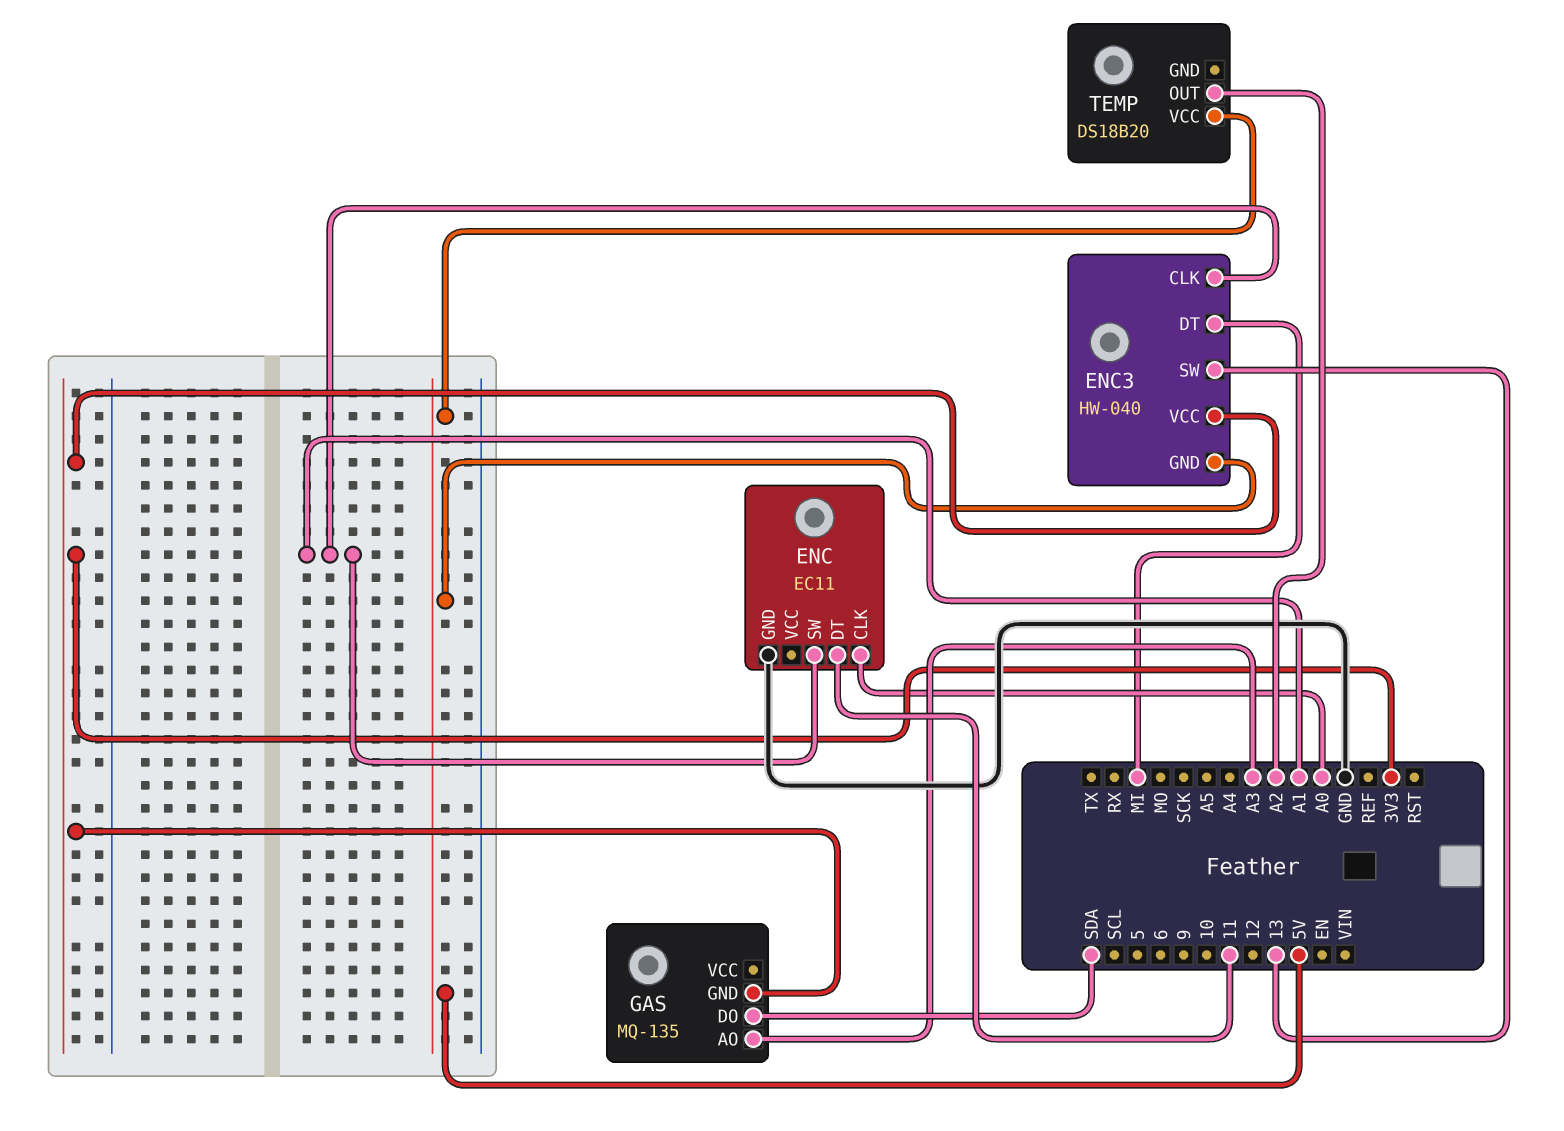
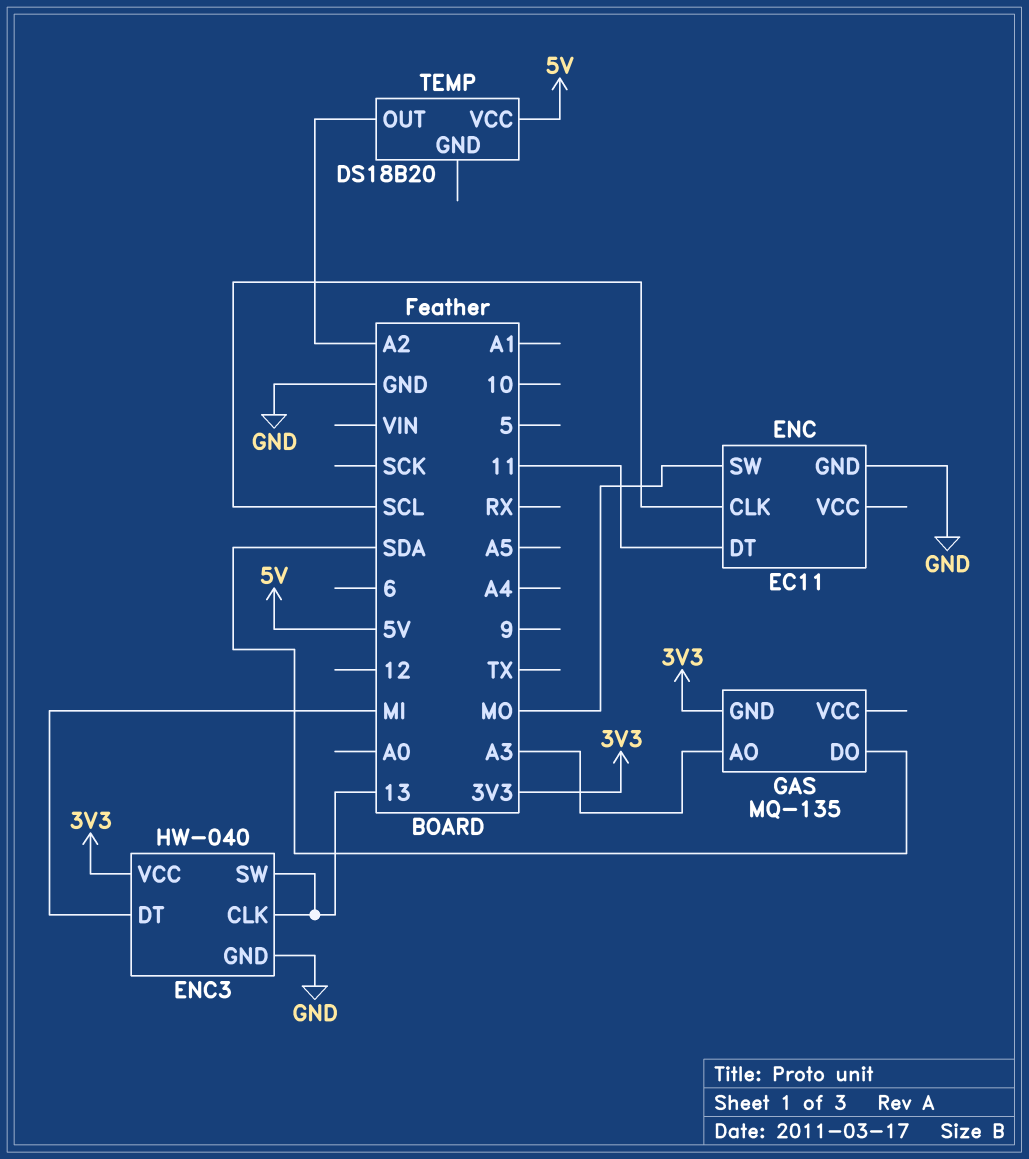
ENC pin CLK: A0 -> SCL
ENC pin SW: A1 -> MO
ENC3 pin CLK: A1 -> 13
ENC3 pin GND: 5V -> GND

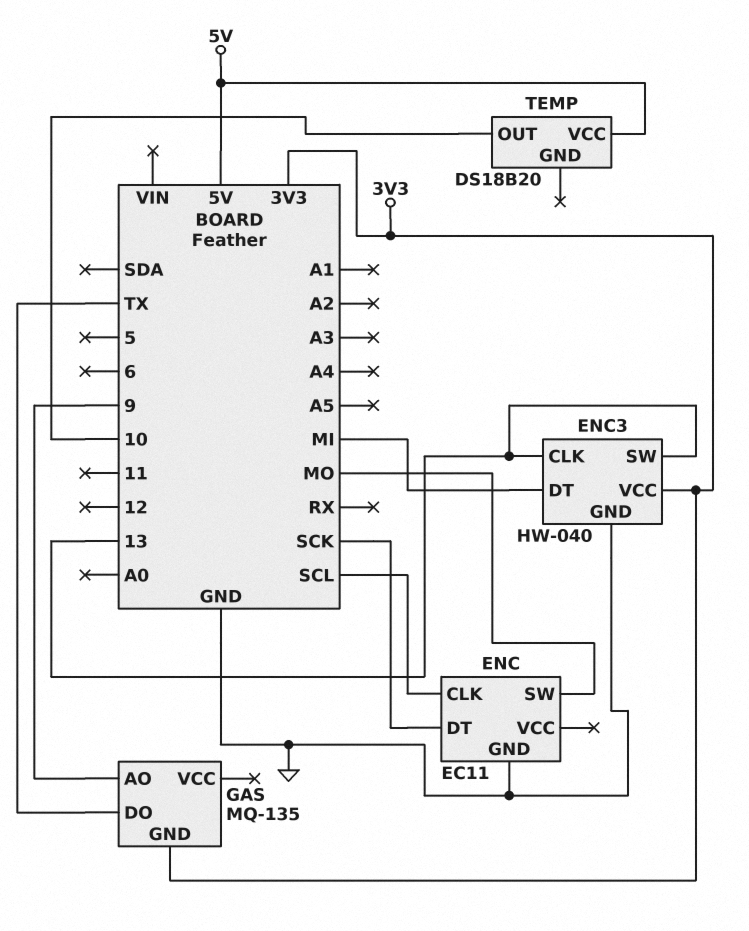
ENC pin DT: 11 -> SCK
GAS pin AO: A3 -> 9
GAS pin DO: SDA -> TX
TEMP pin OUT: A2 -> 10

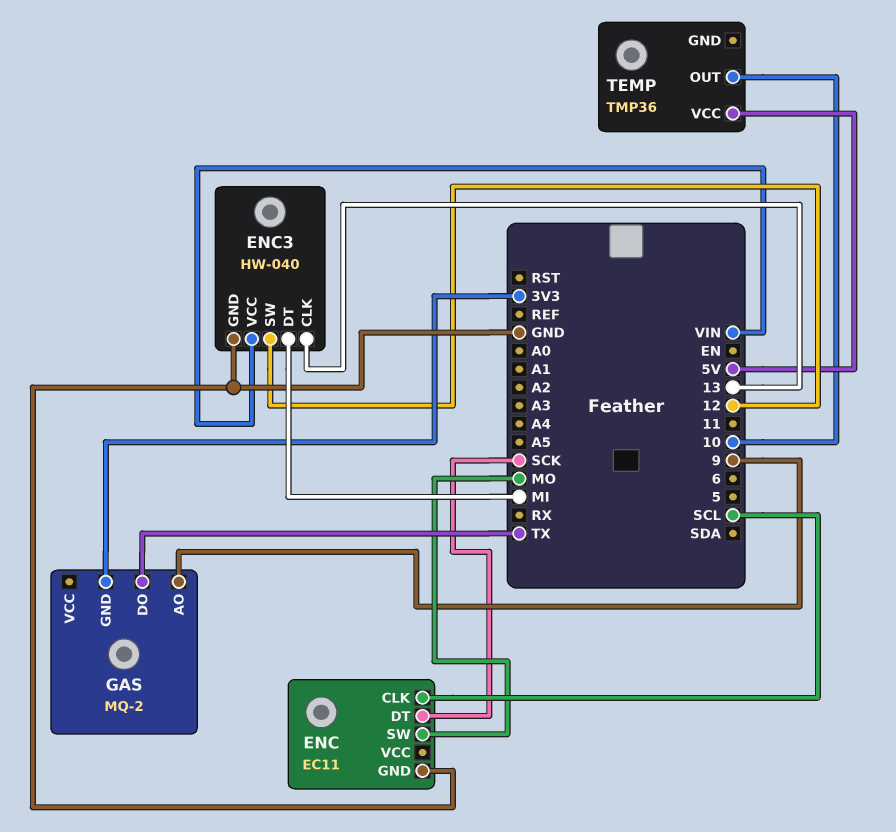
ENC3 pin SW: 13 -> 12
ENC3 pin VCC: 3V3 -> VIN
GAS: MQ-135 -> MQ-2
TEMP: DS18B20 -> TMP36

